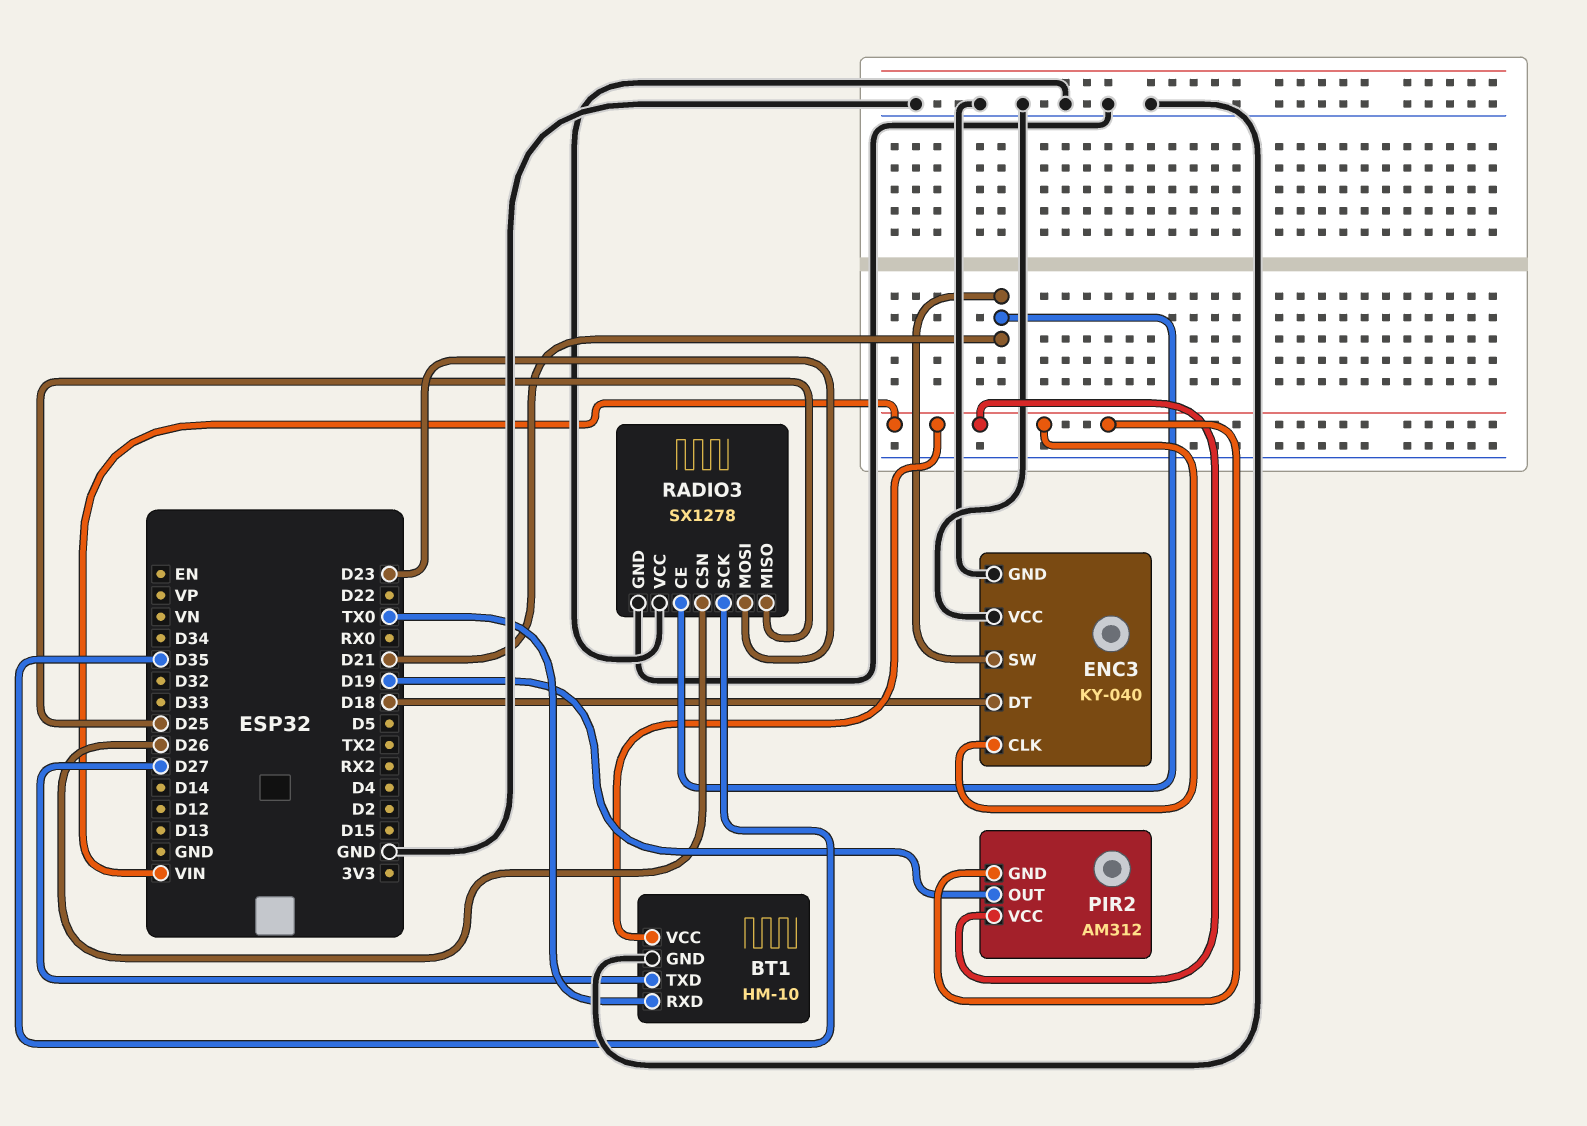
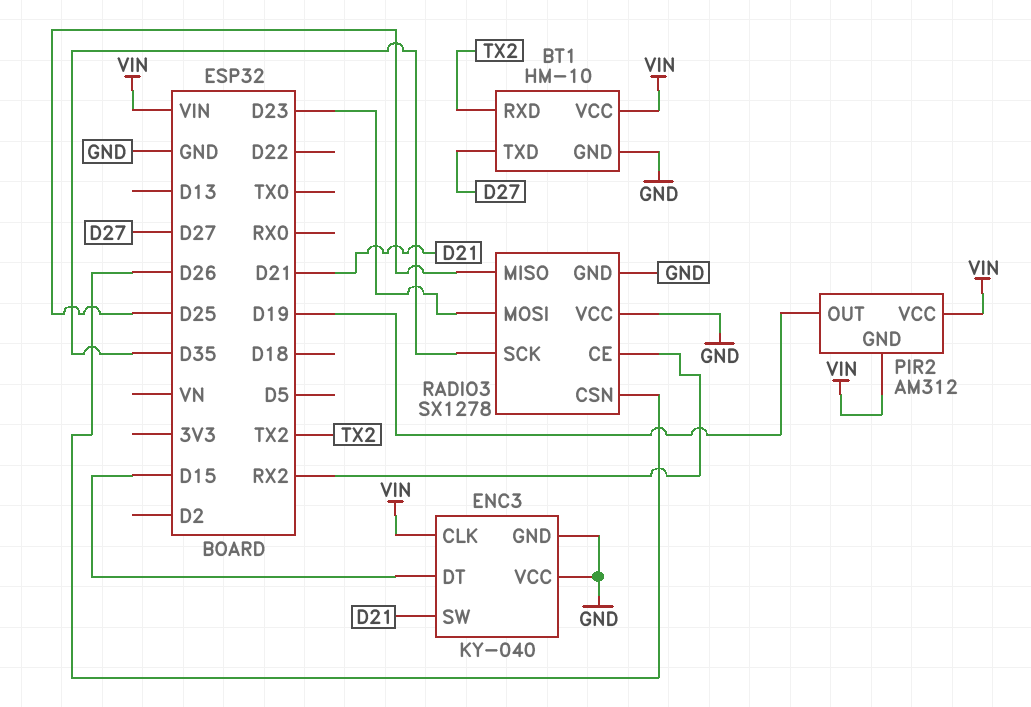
BT1 pin RXD: TX0 -> TX2
ENC3 pin DT: D18 -> D15
RADIO3 pin CE: D21 -> RX2

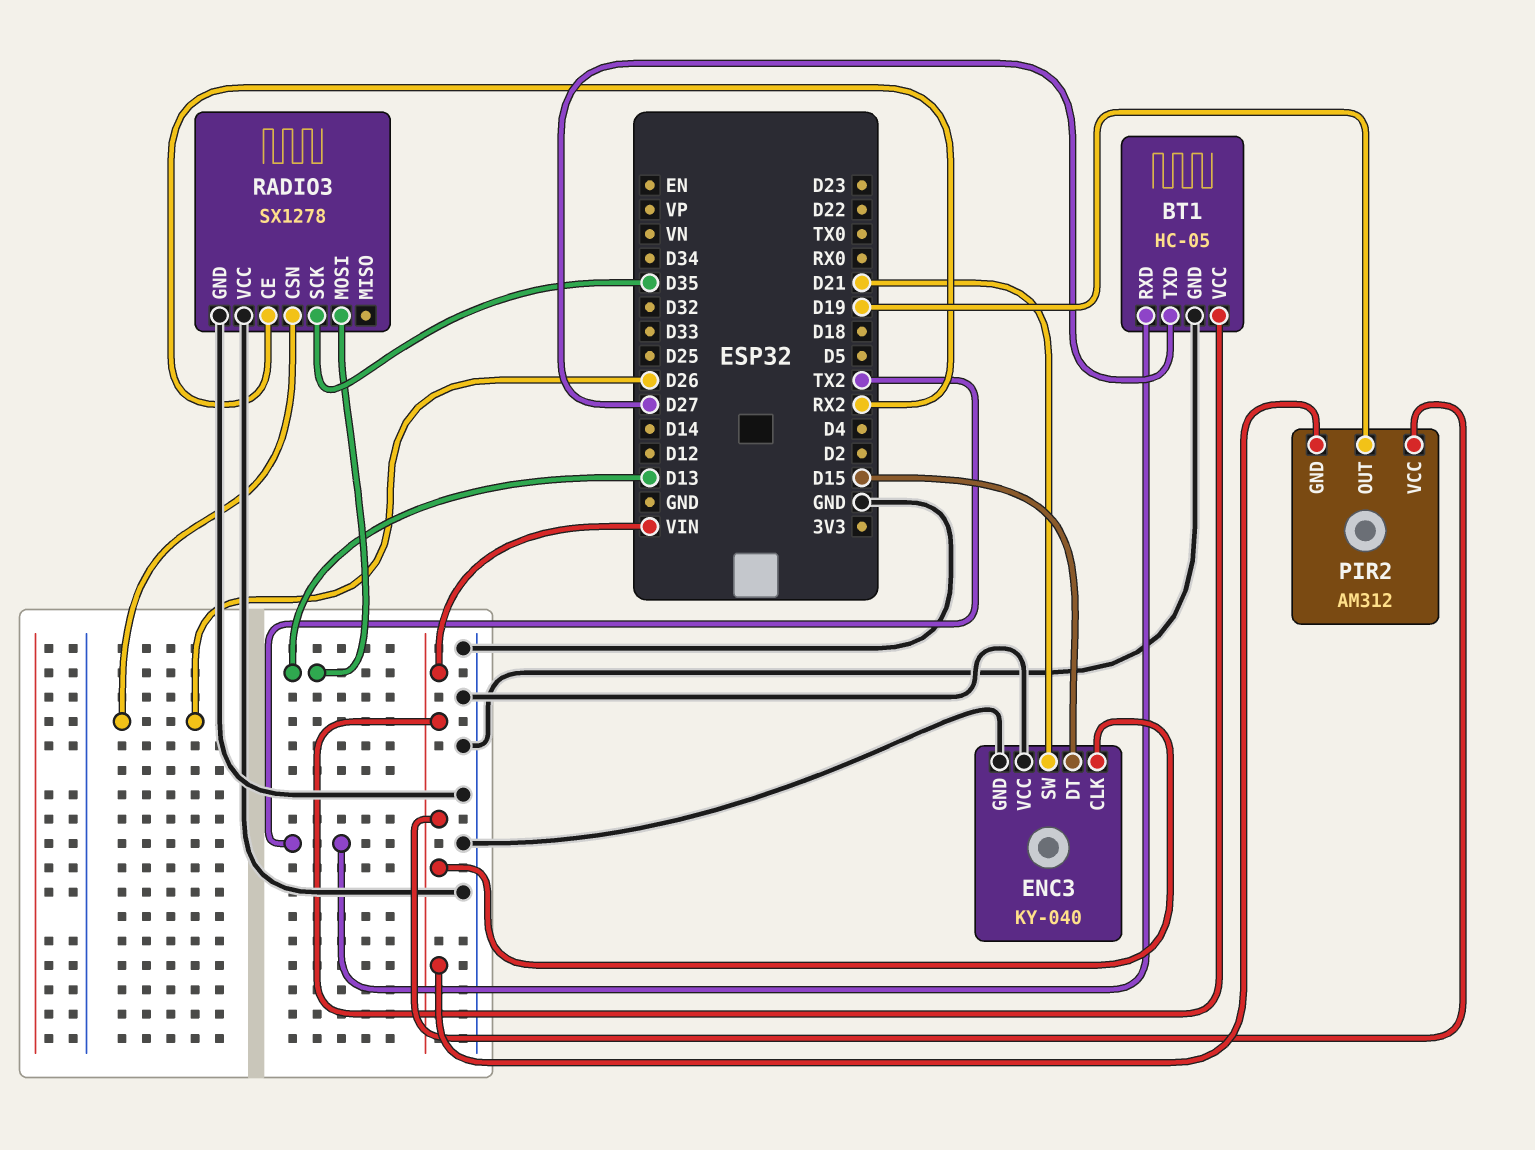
BT1: HM-10 -> HC-05
RADIO3 pin MISO: D25 -> none
RADIO3 pin MOSI: D23 -> D13

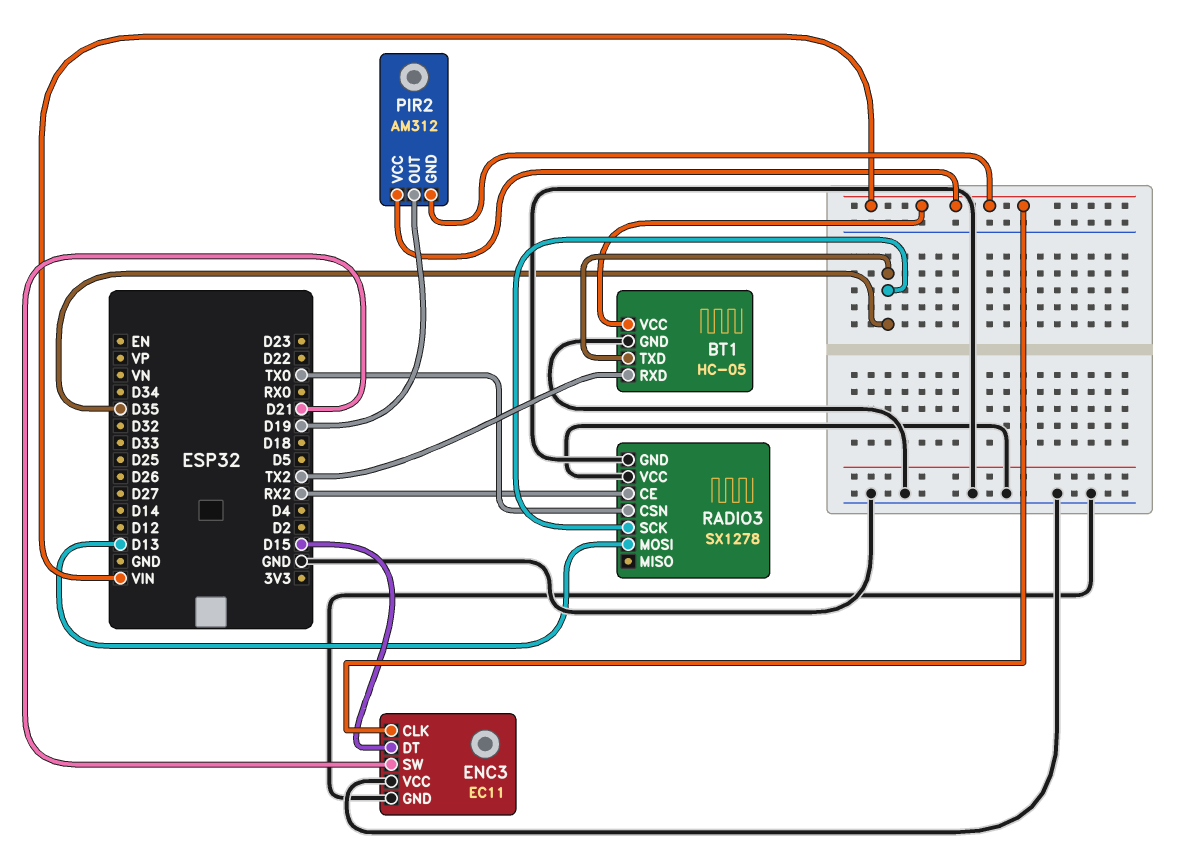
BT1 pin TXD: D27 -> D35
ENC3: KY-040 -> EC11
RADIO3 pin CSN: D26 -> TX0

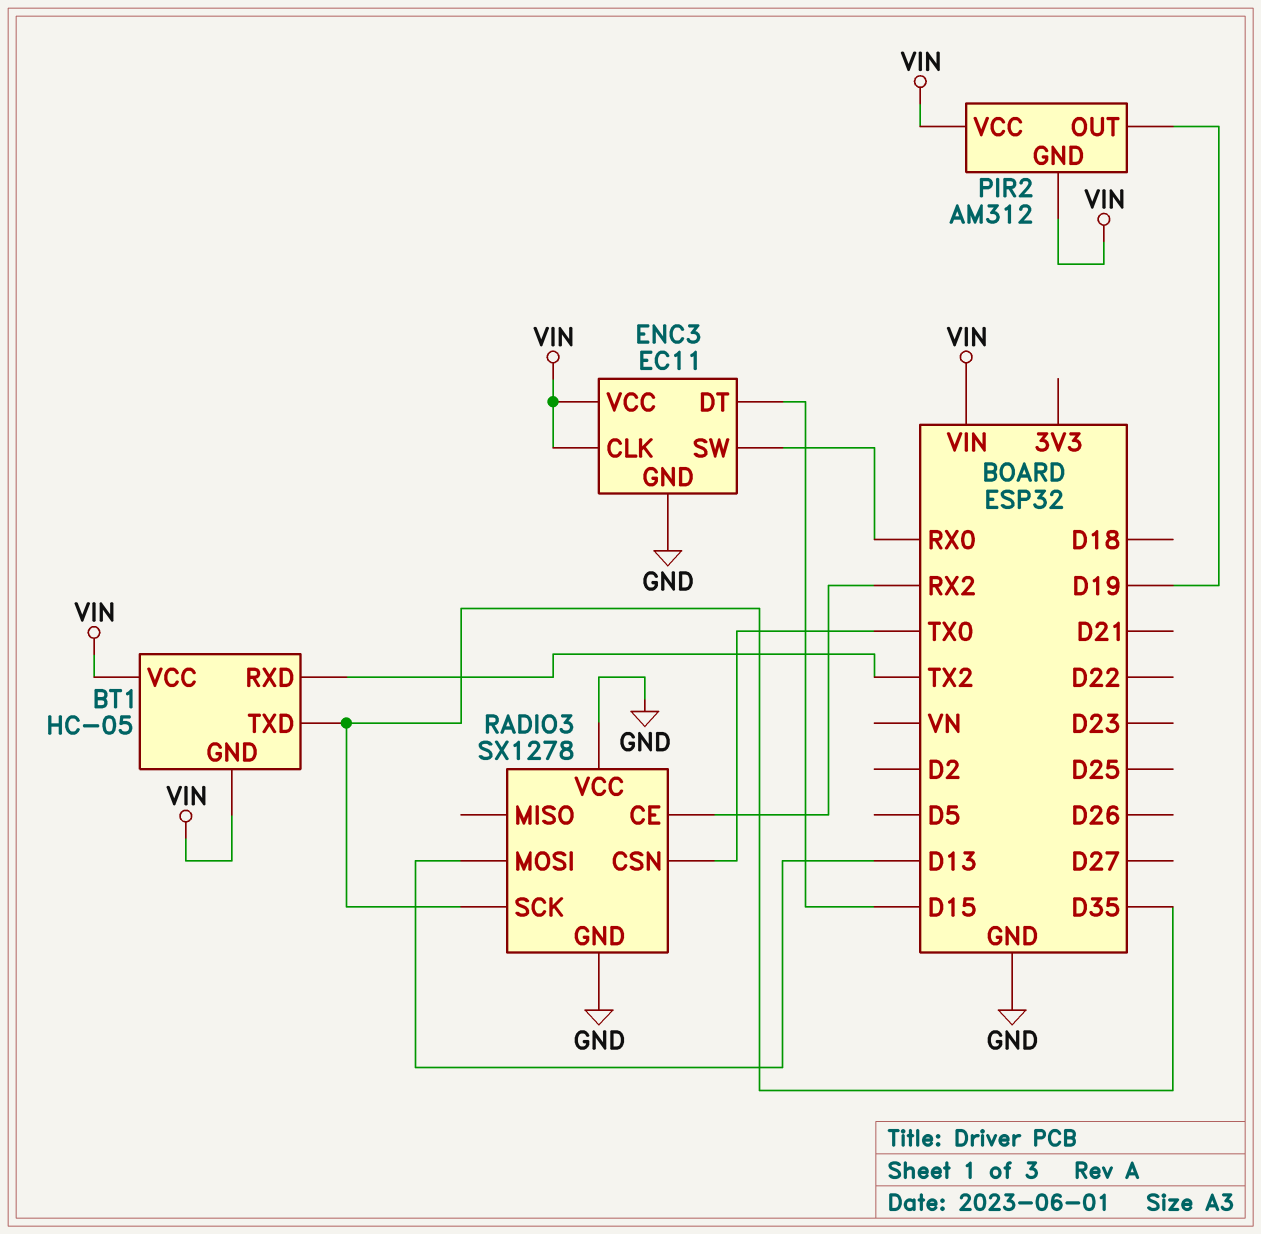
BT1 pin GND: GND -> VIN
ENC3 pin SW: D21 -> RX0
ENC3 pin VCC: GND -> VIN

